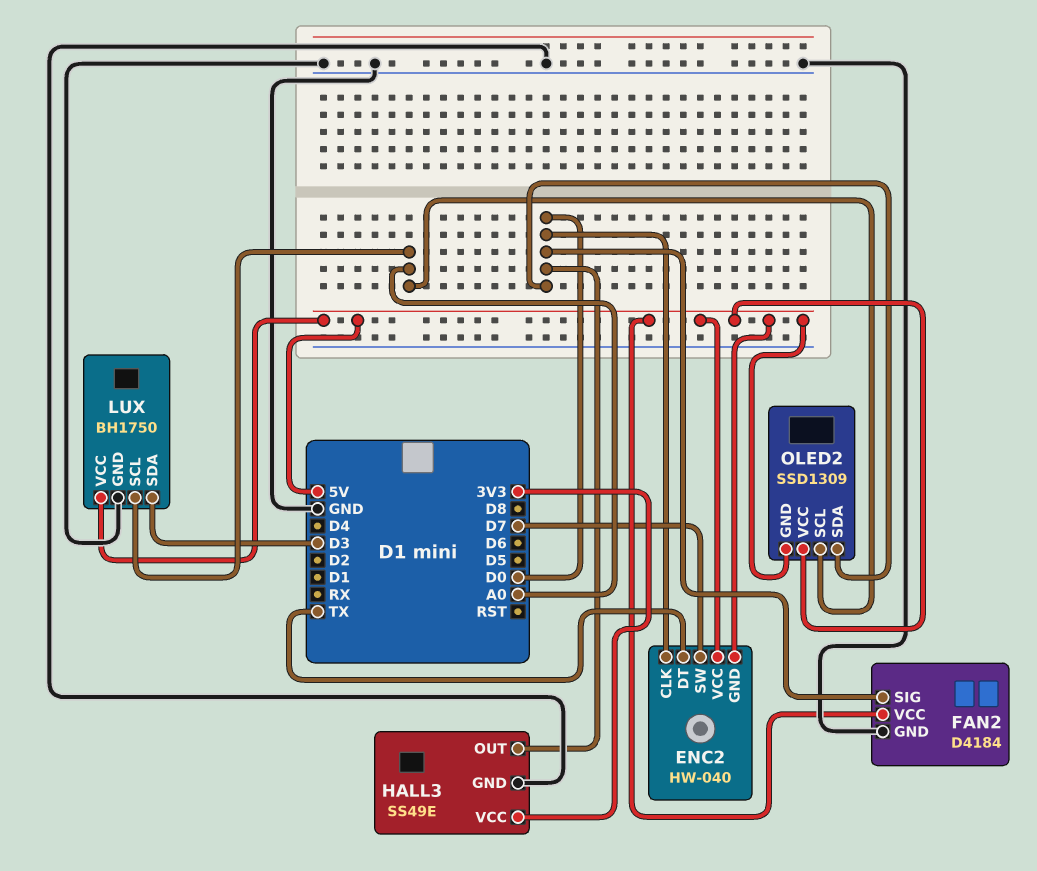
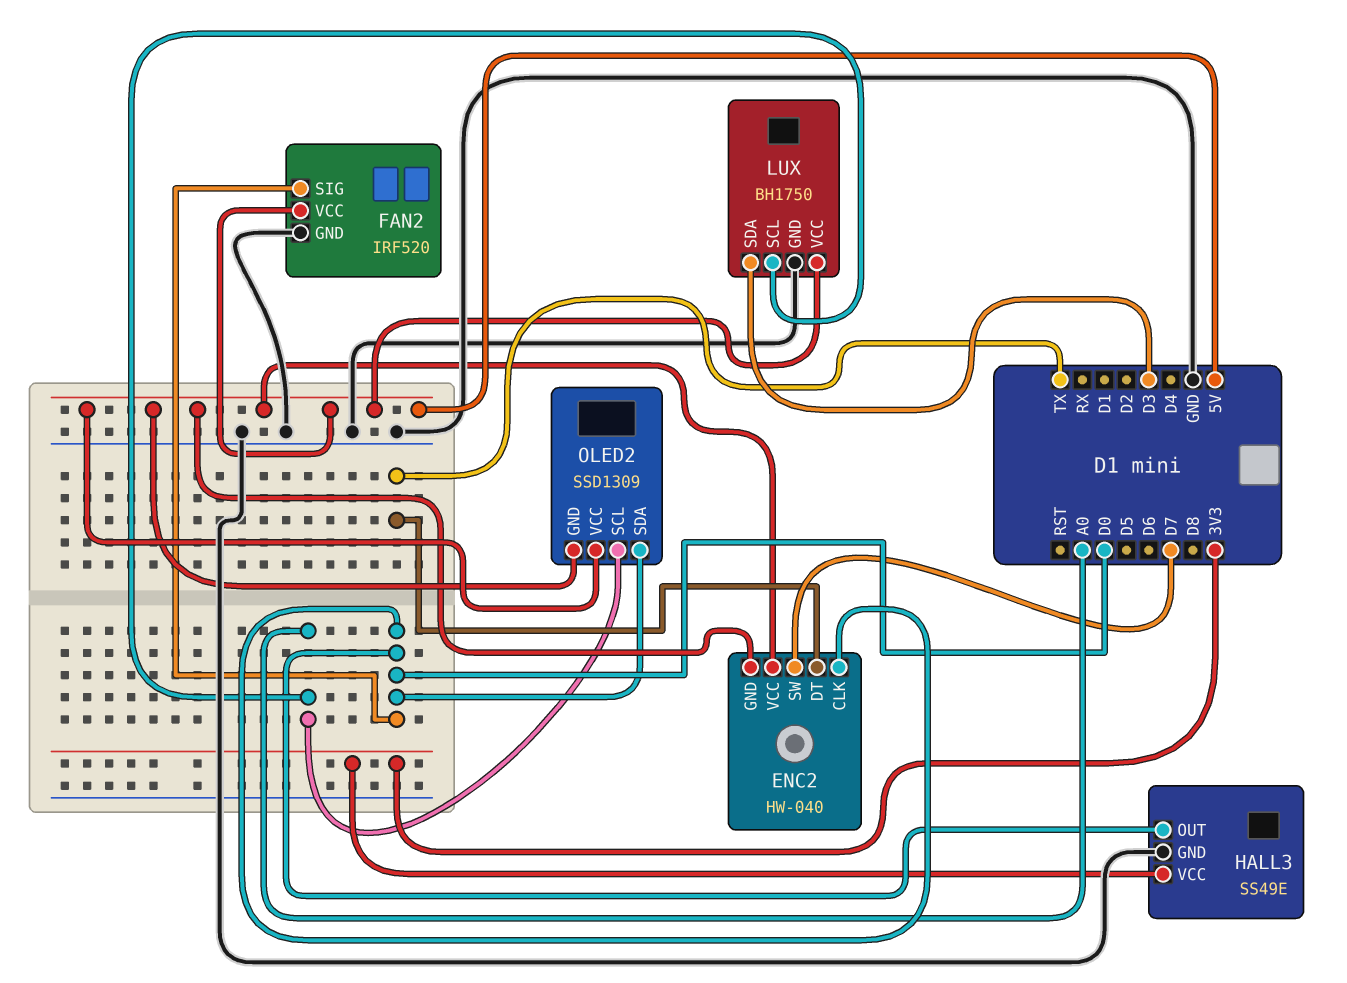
FAN2: D4184 -> IRF520

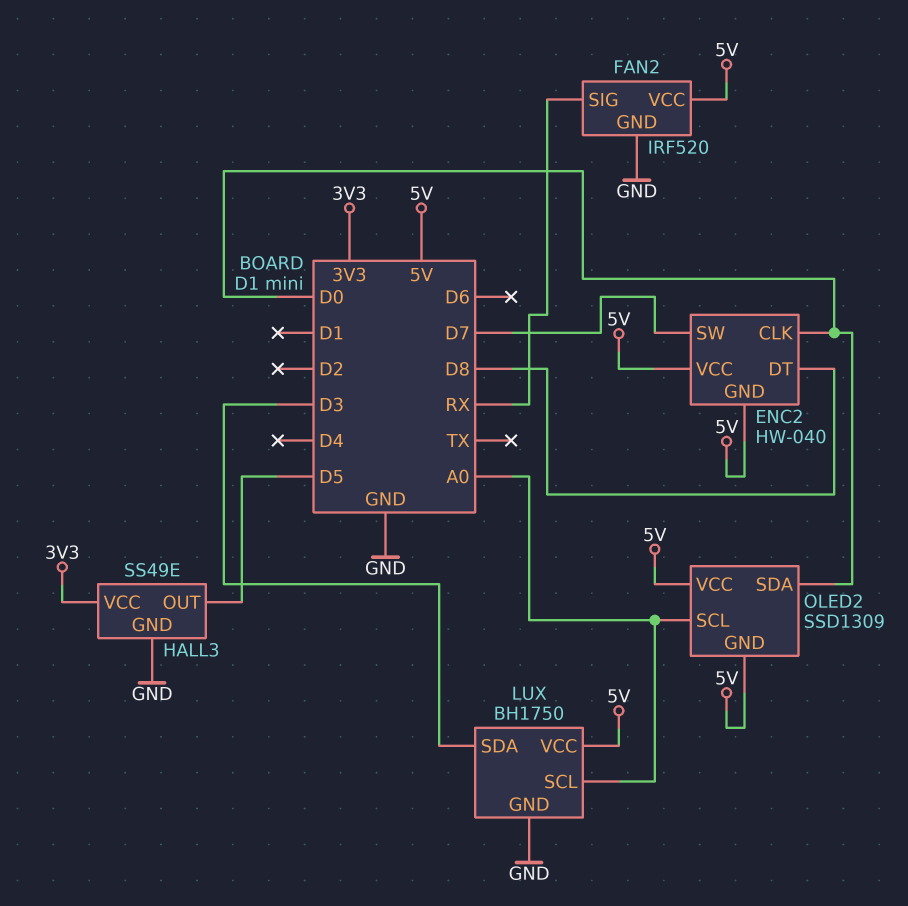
ENC2 pin DT: TX -> D8
FAN2 pin SIG: D0 -> RX
HALL3 pin OUT: D0 -> D5

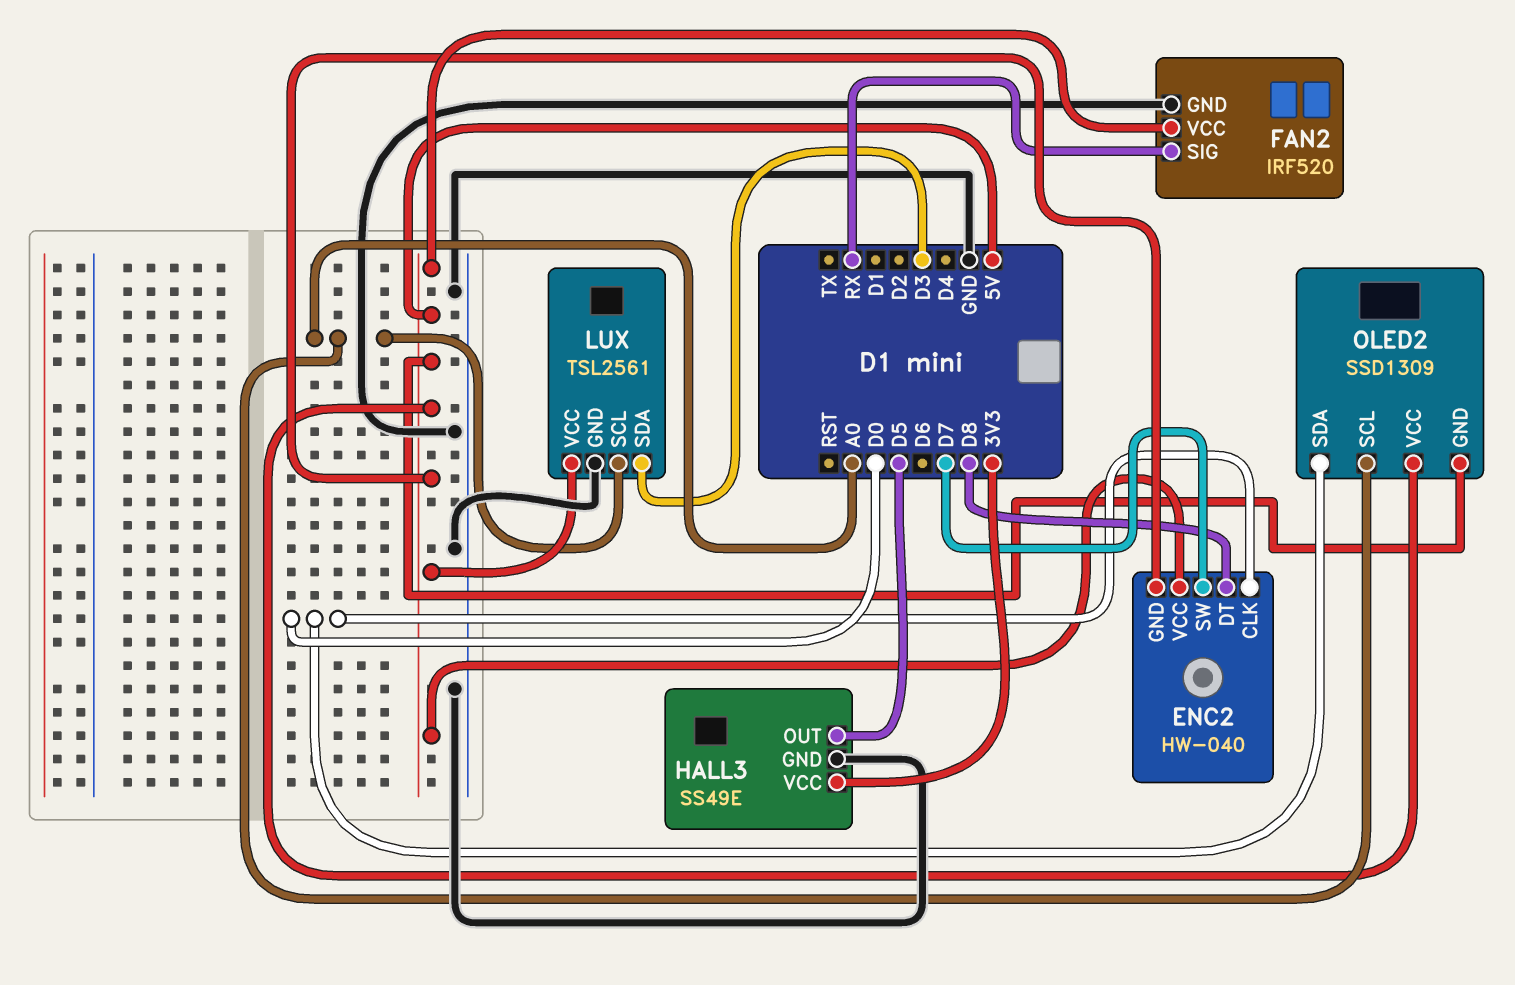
LUX: BH1750 -> TSL2561

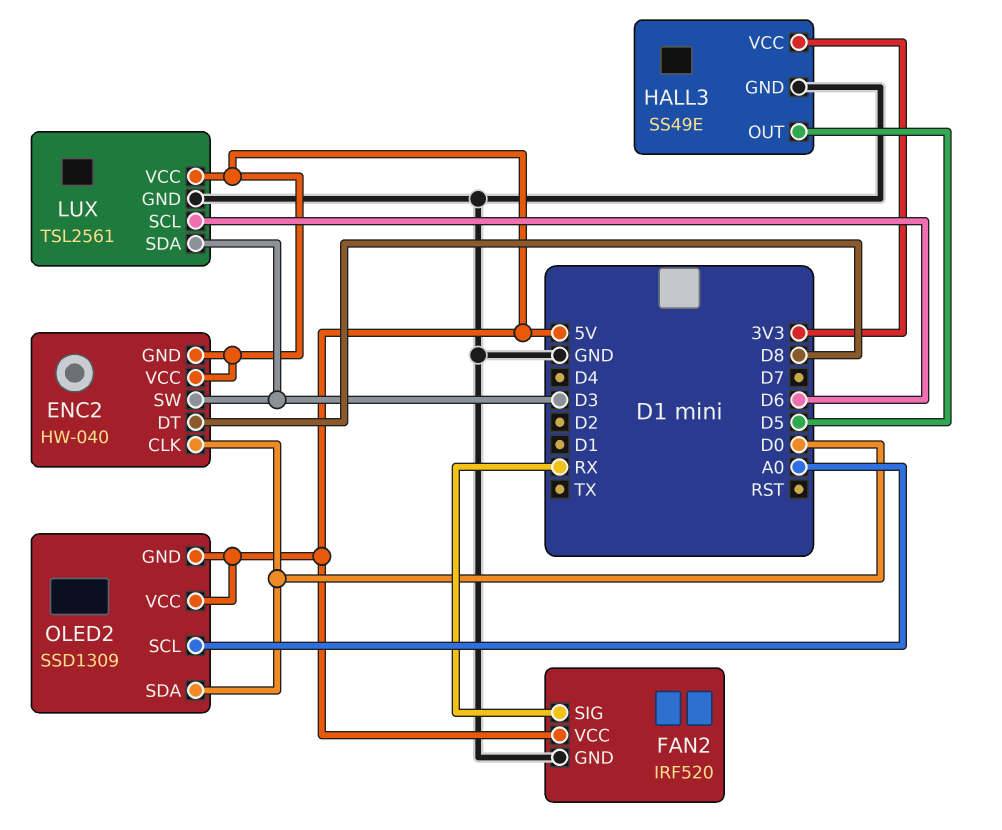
ENC2 pin SW: D7 -> D3
LUX pin SCL: A0 -> D6

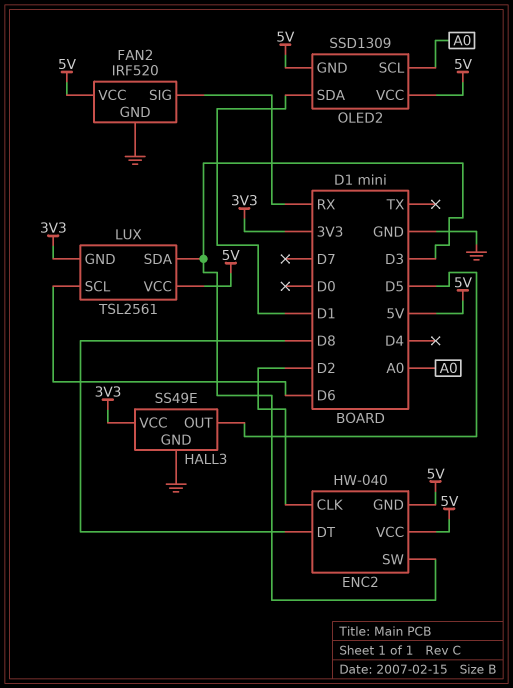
ENC2 pin CLK: D0 -> D2
LUX pin GND: GND -> 3V3
OLED2 pin SDA: D0 -> D1

